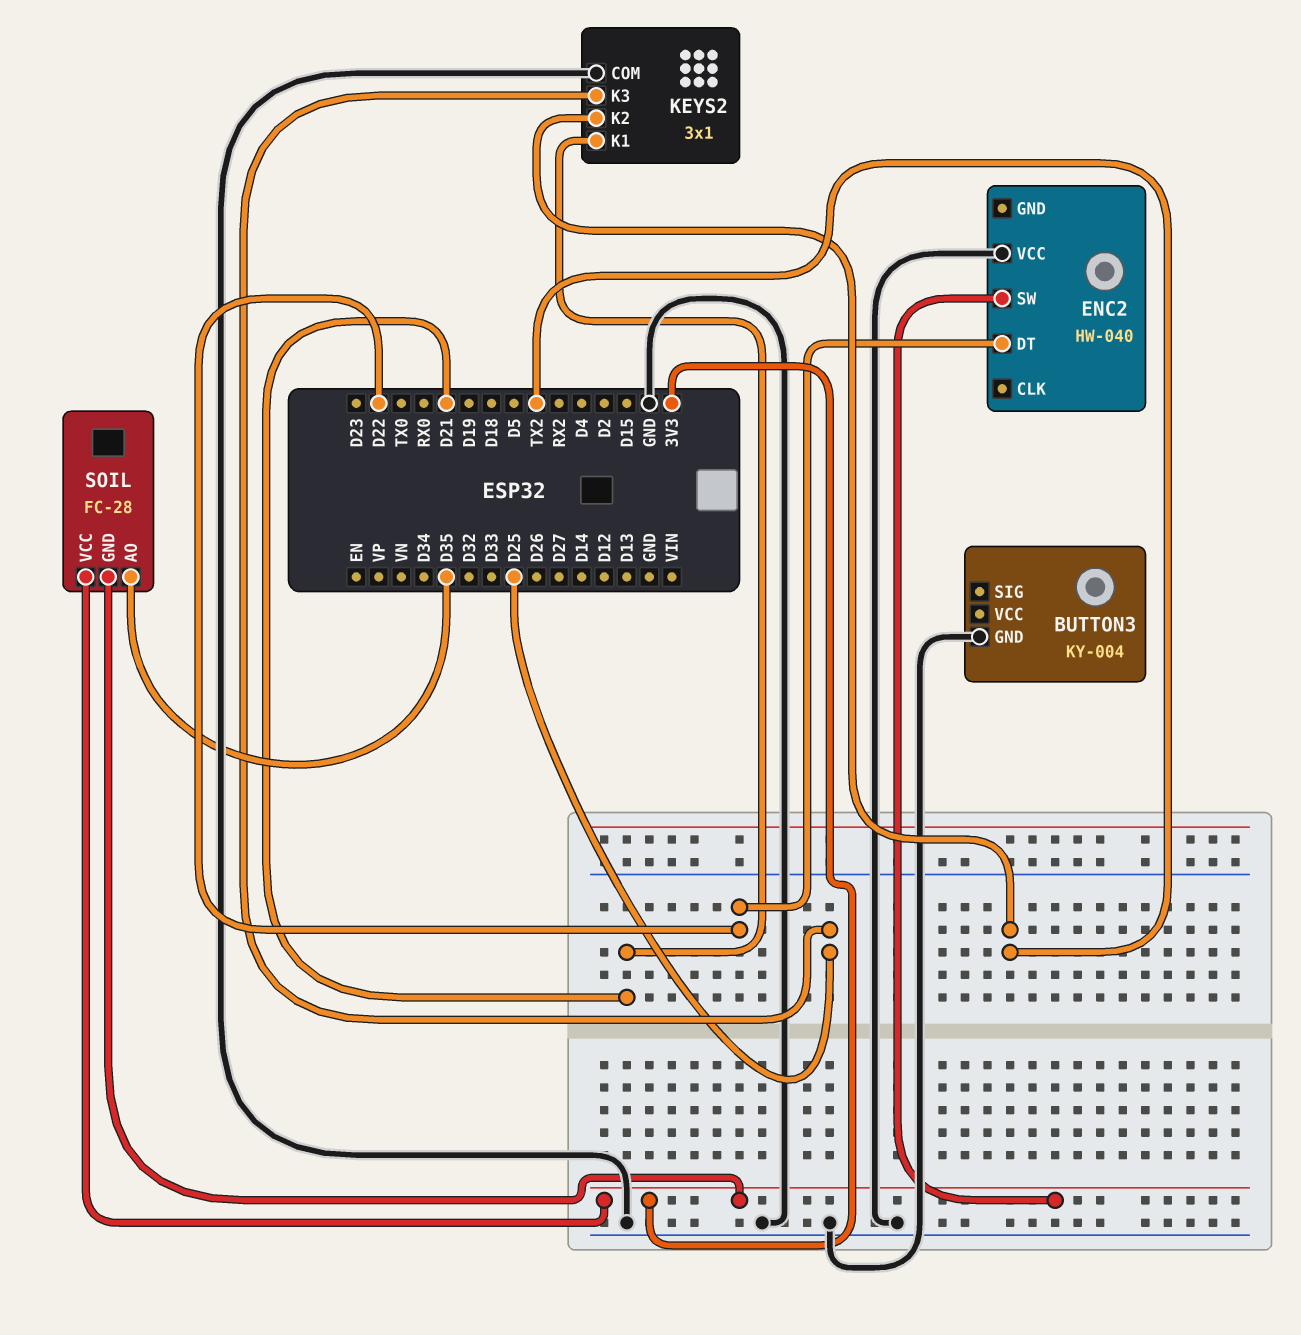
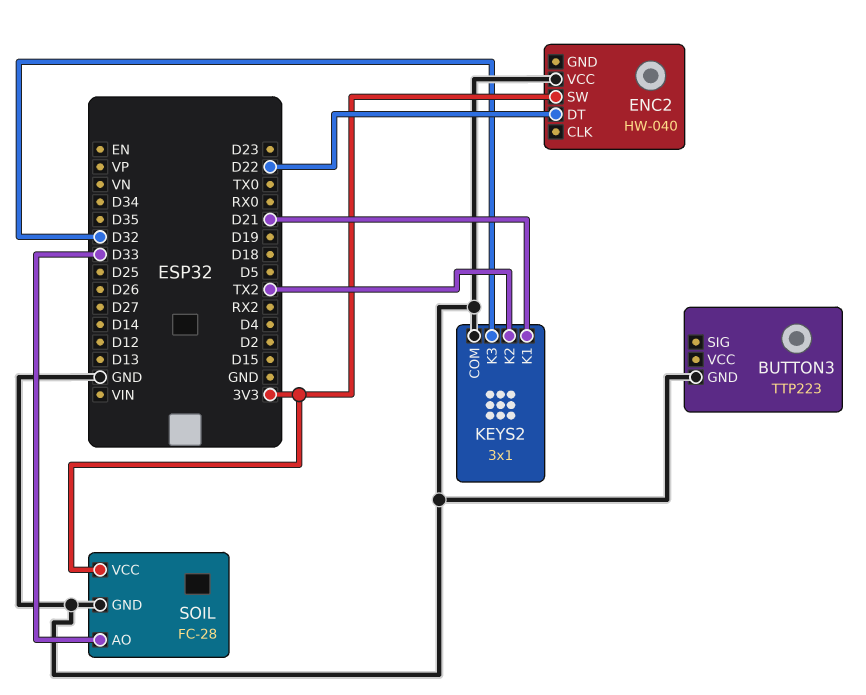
BUTTON3: KY-004 -> TTP223
KEYS2 pin K3: D25 -> D32
SOIL pin AO: D35 -> D33
SOIL pin GND: 3V3 -> GND

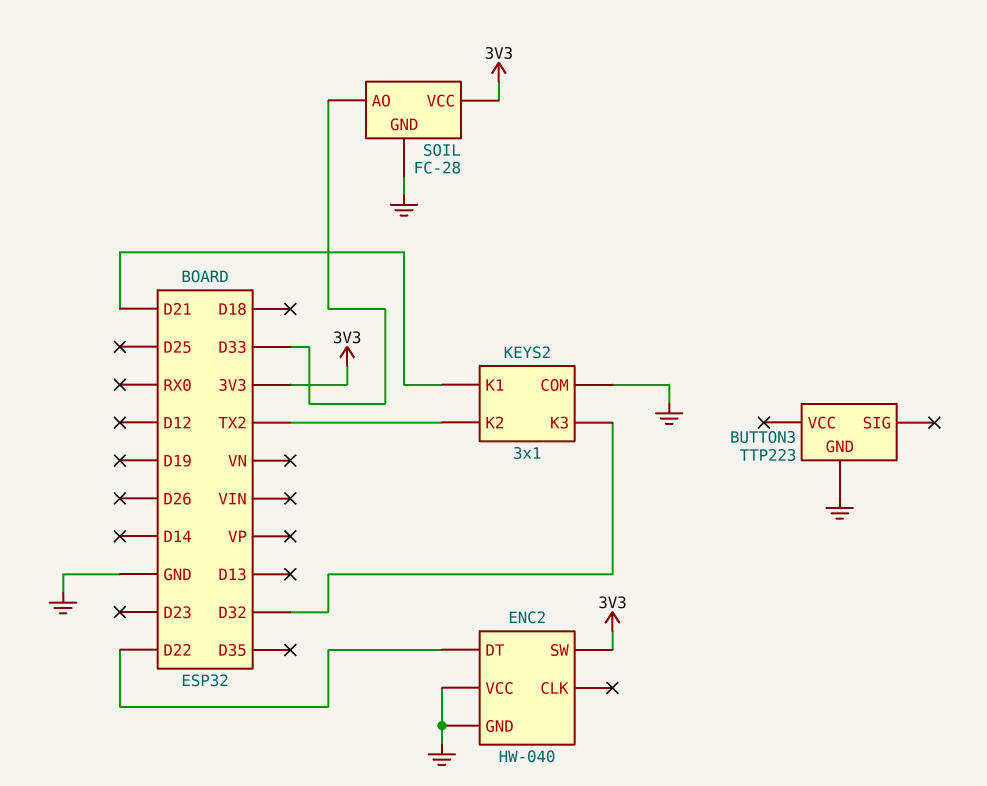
ENC2 pin GND: none -> GND

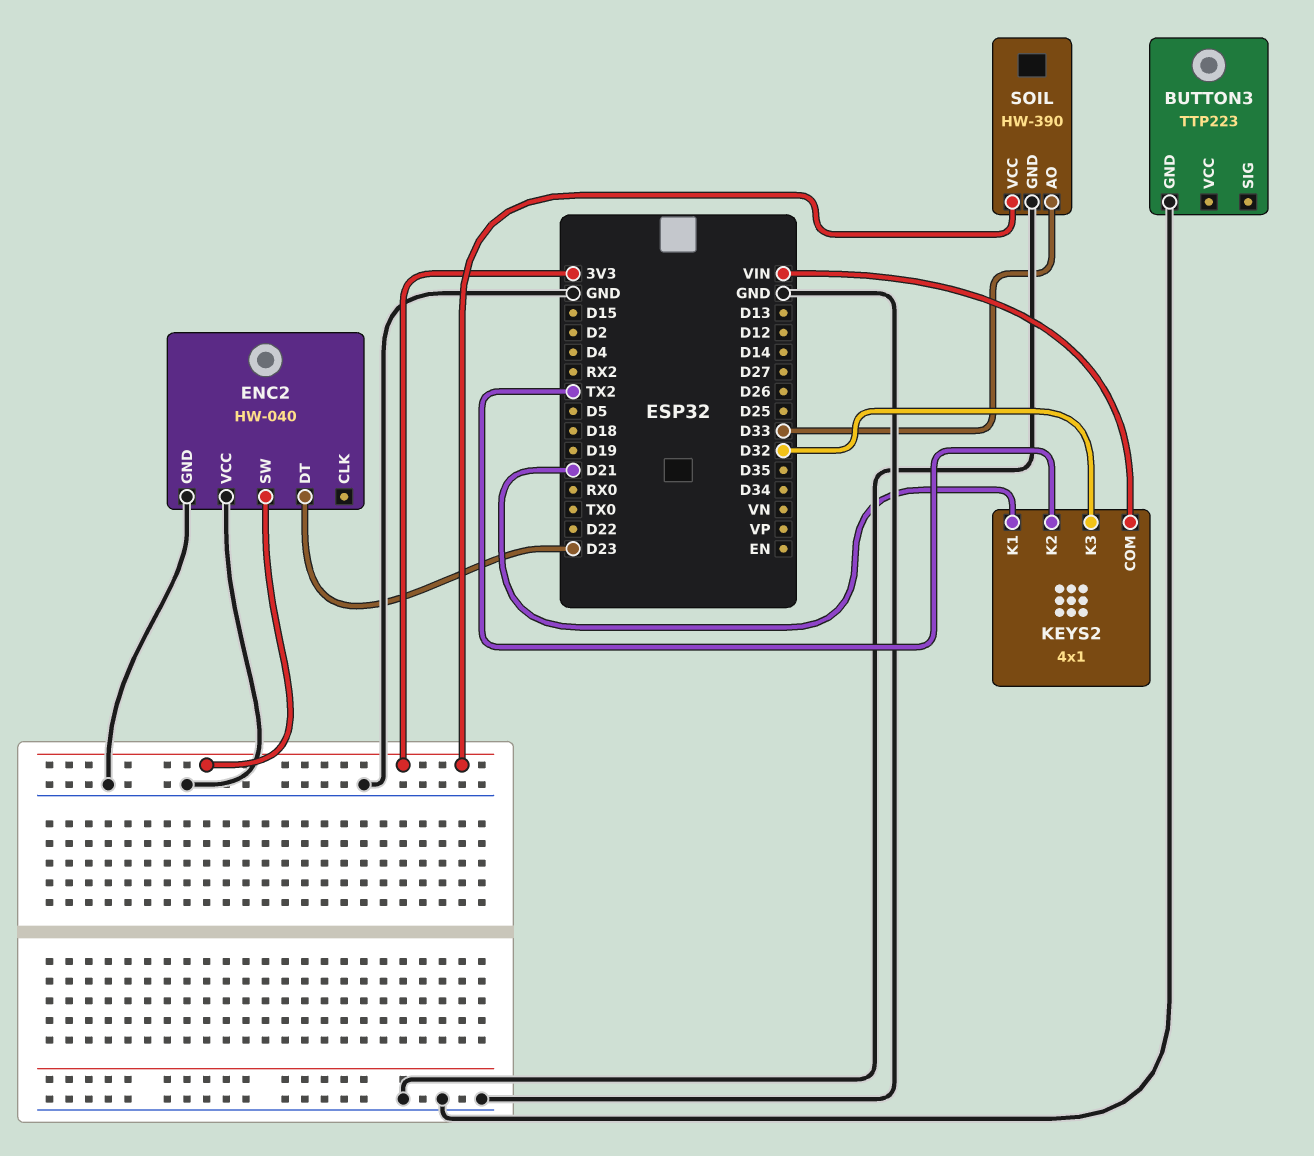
ENC2 pin DT: D22 -> D23
KEYS2: 3x1 -> 4x1
KEYS2 pin COM: GND -> VIN
SOIL: FC-28 -> HW-390

